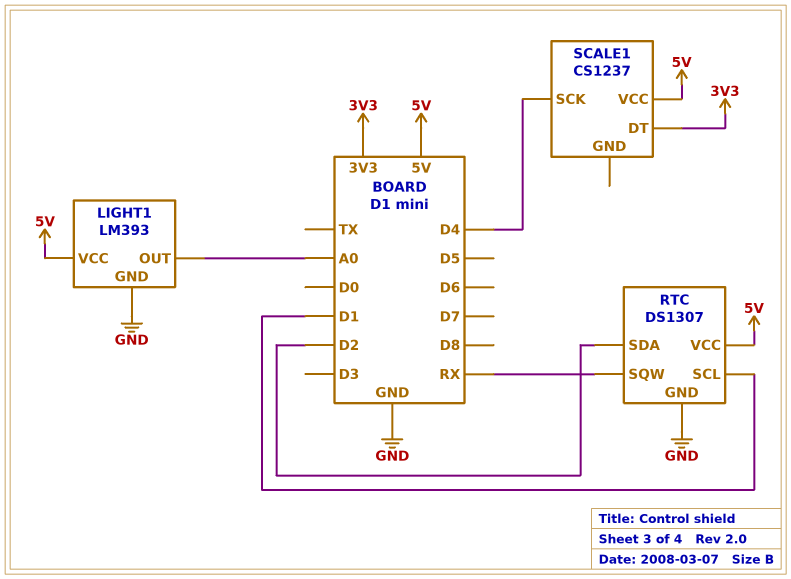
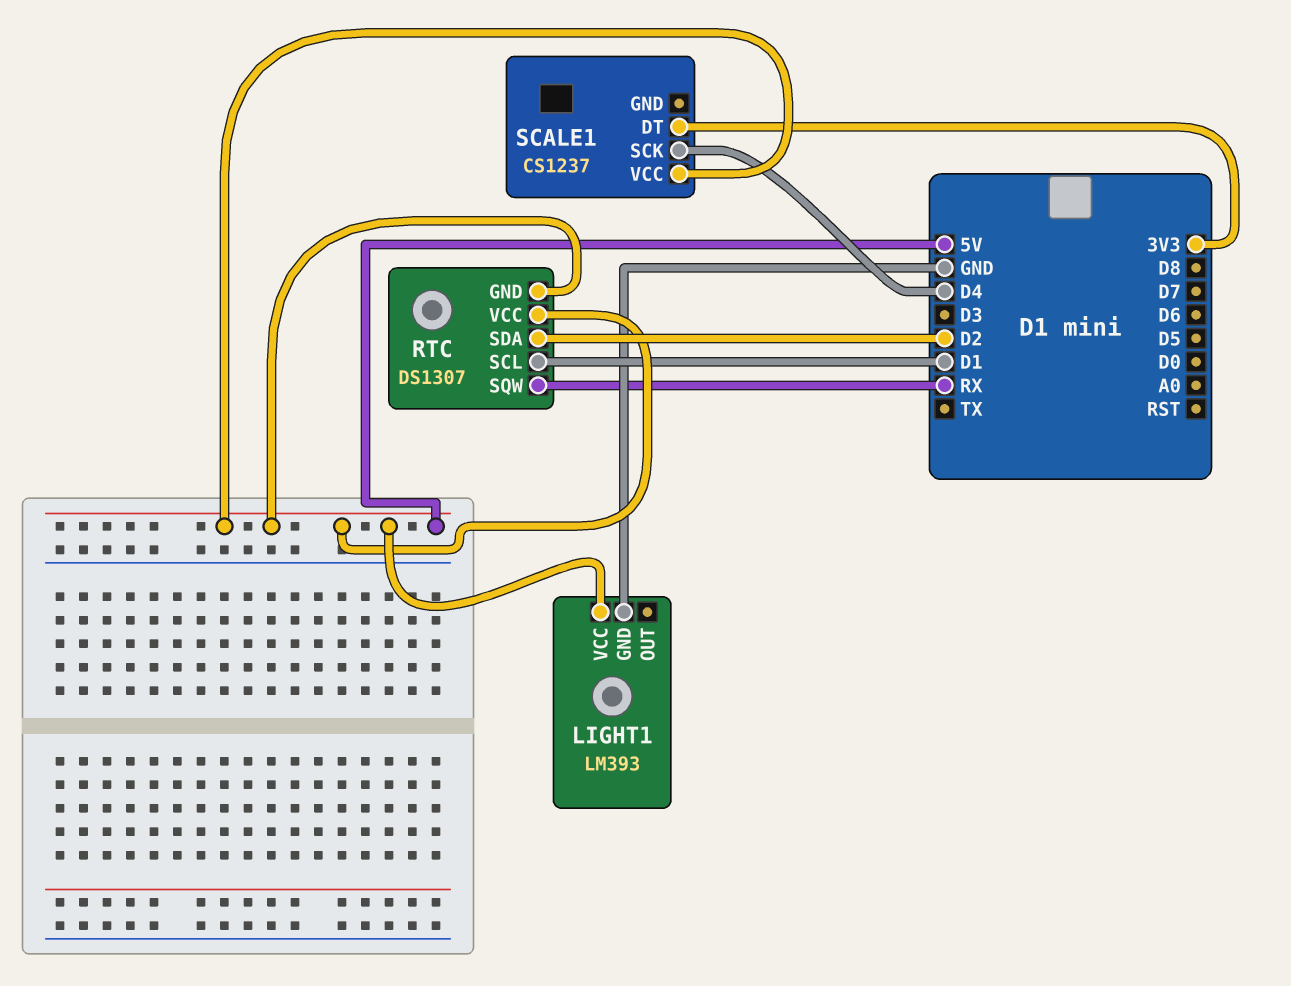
LIGHT1 pin OUT: A0 -> none
RTC pin GND: GND -> 5V

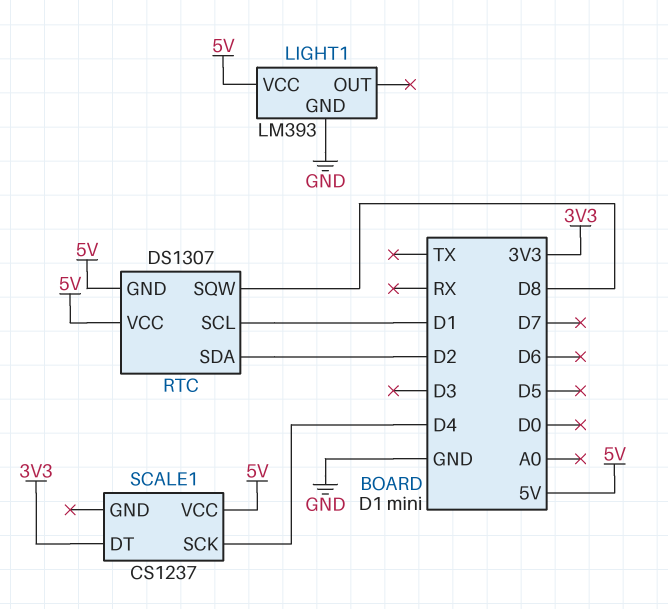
RTC pin SQW: RX -> D8

